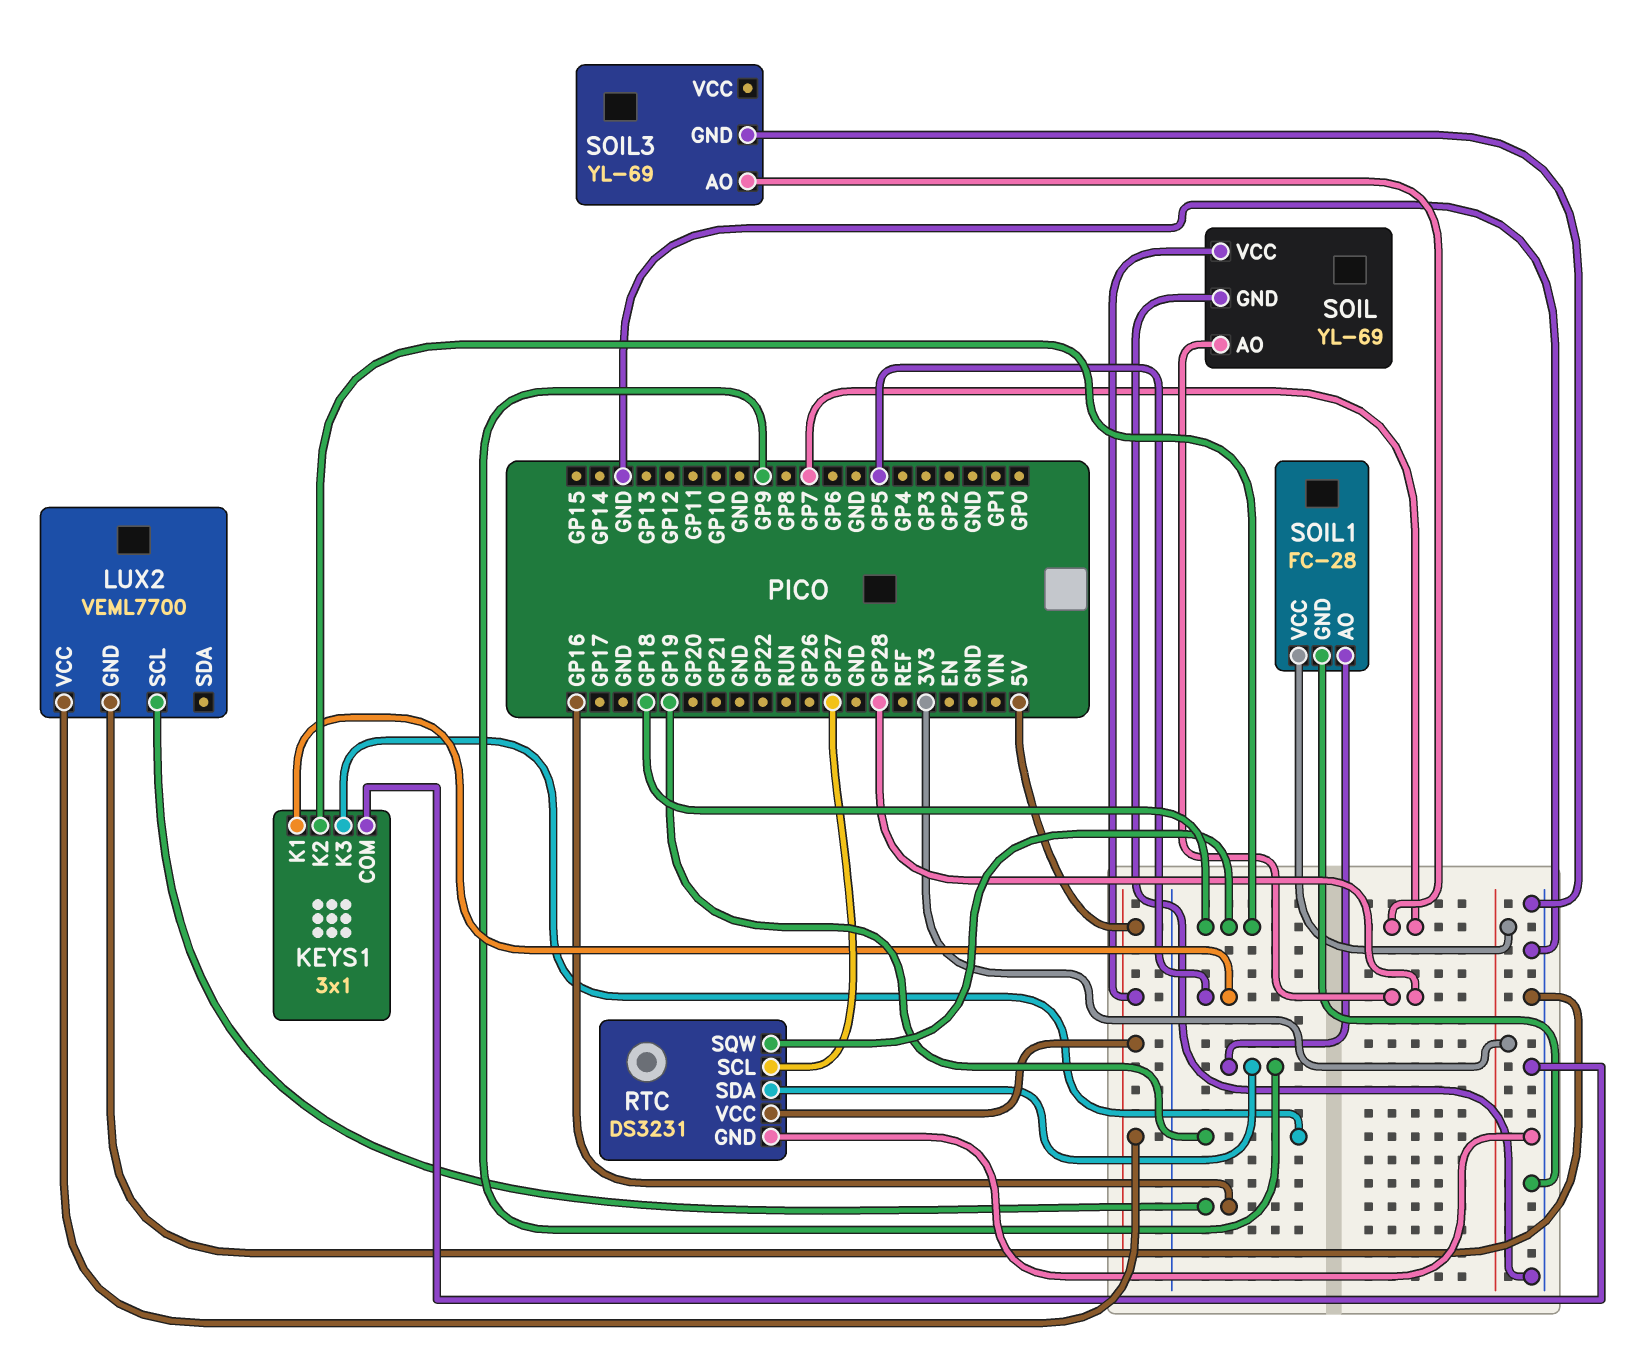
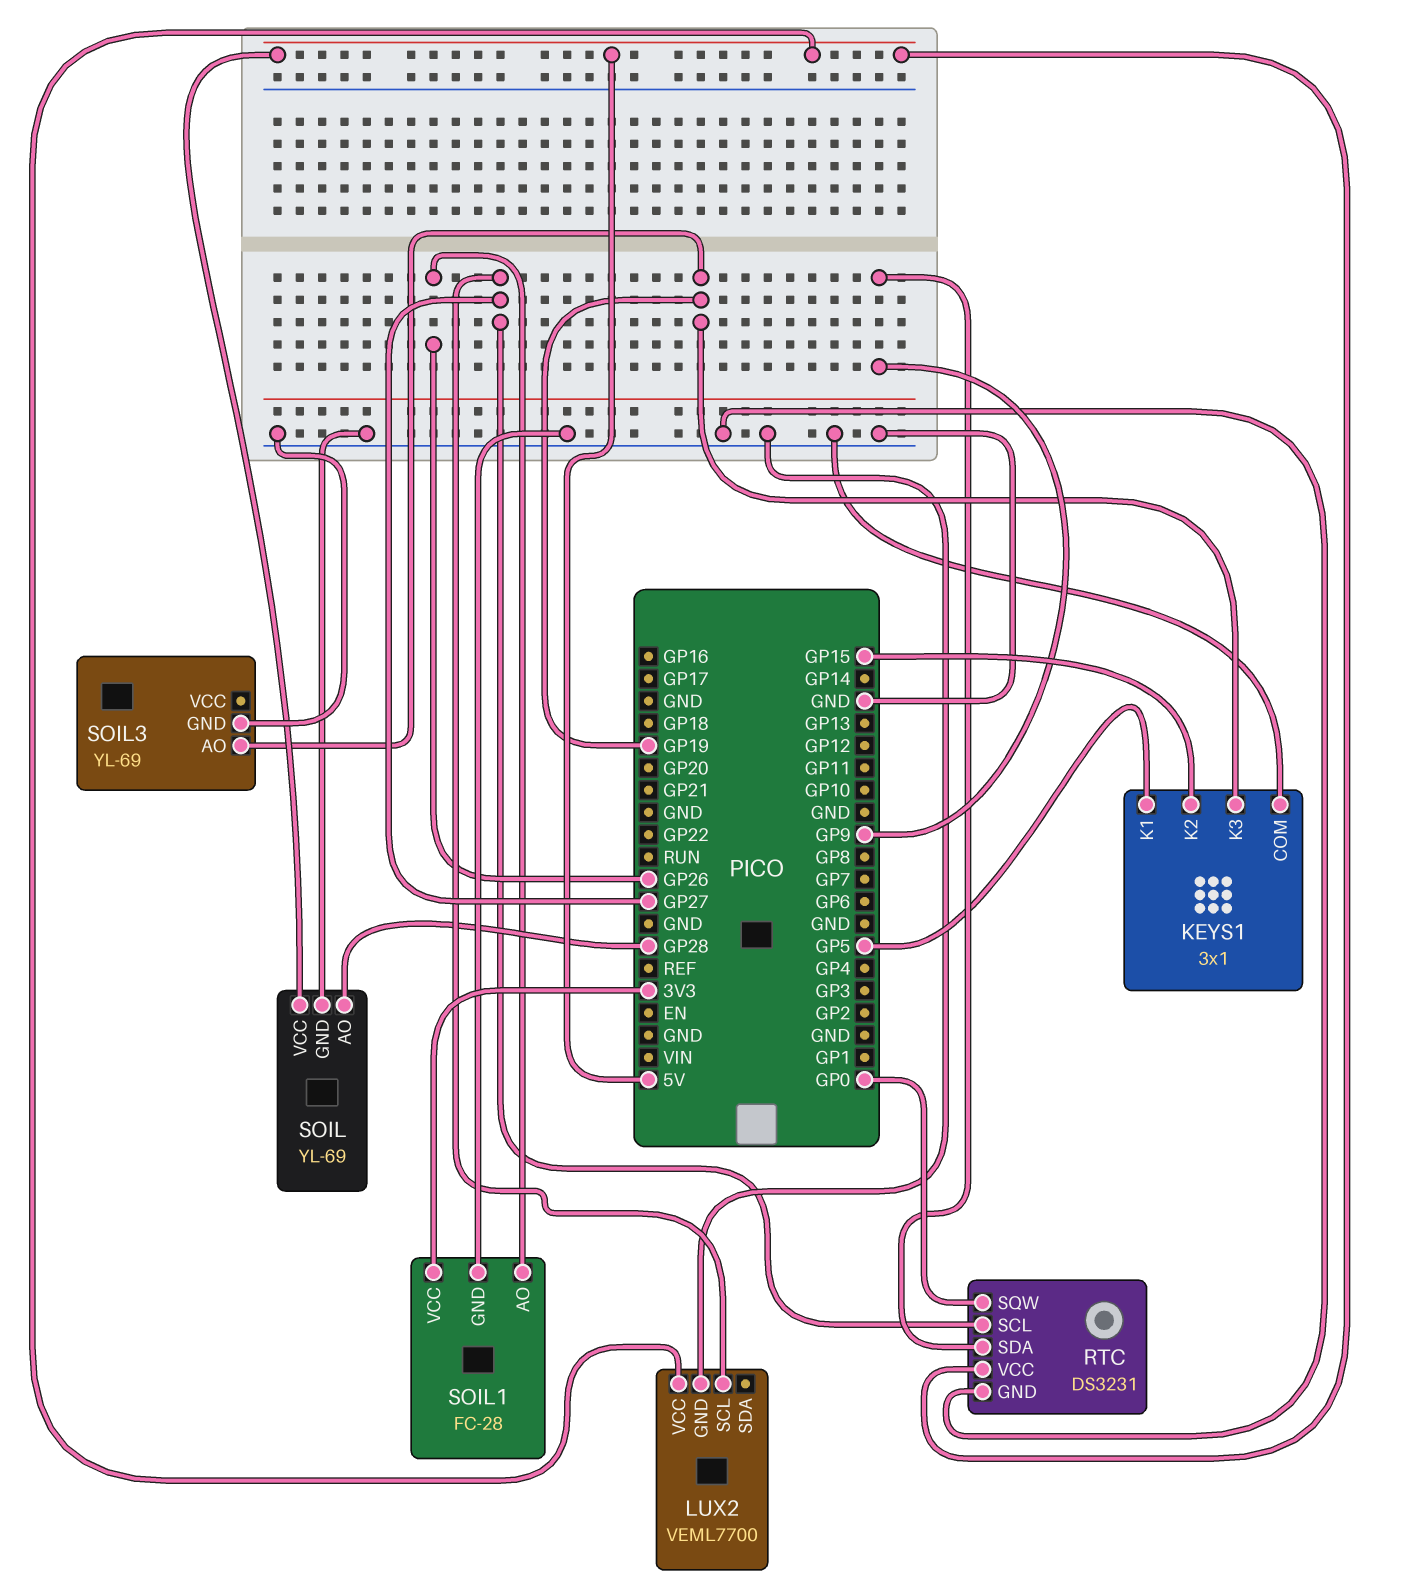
KEYS1 pin K2: GP18 -> GP15
LUX2 pin SCL: GP16 -> GP27
RTC pin SQW: GP18 -> GP0
SOIL1 pin AO: GP9 -> GP26
SOIL3 pin AO: GP7 -> GP19

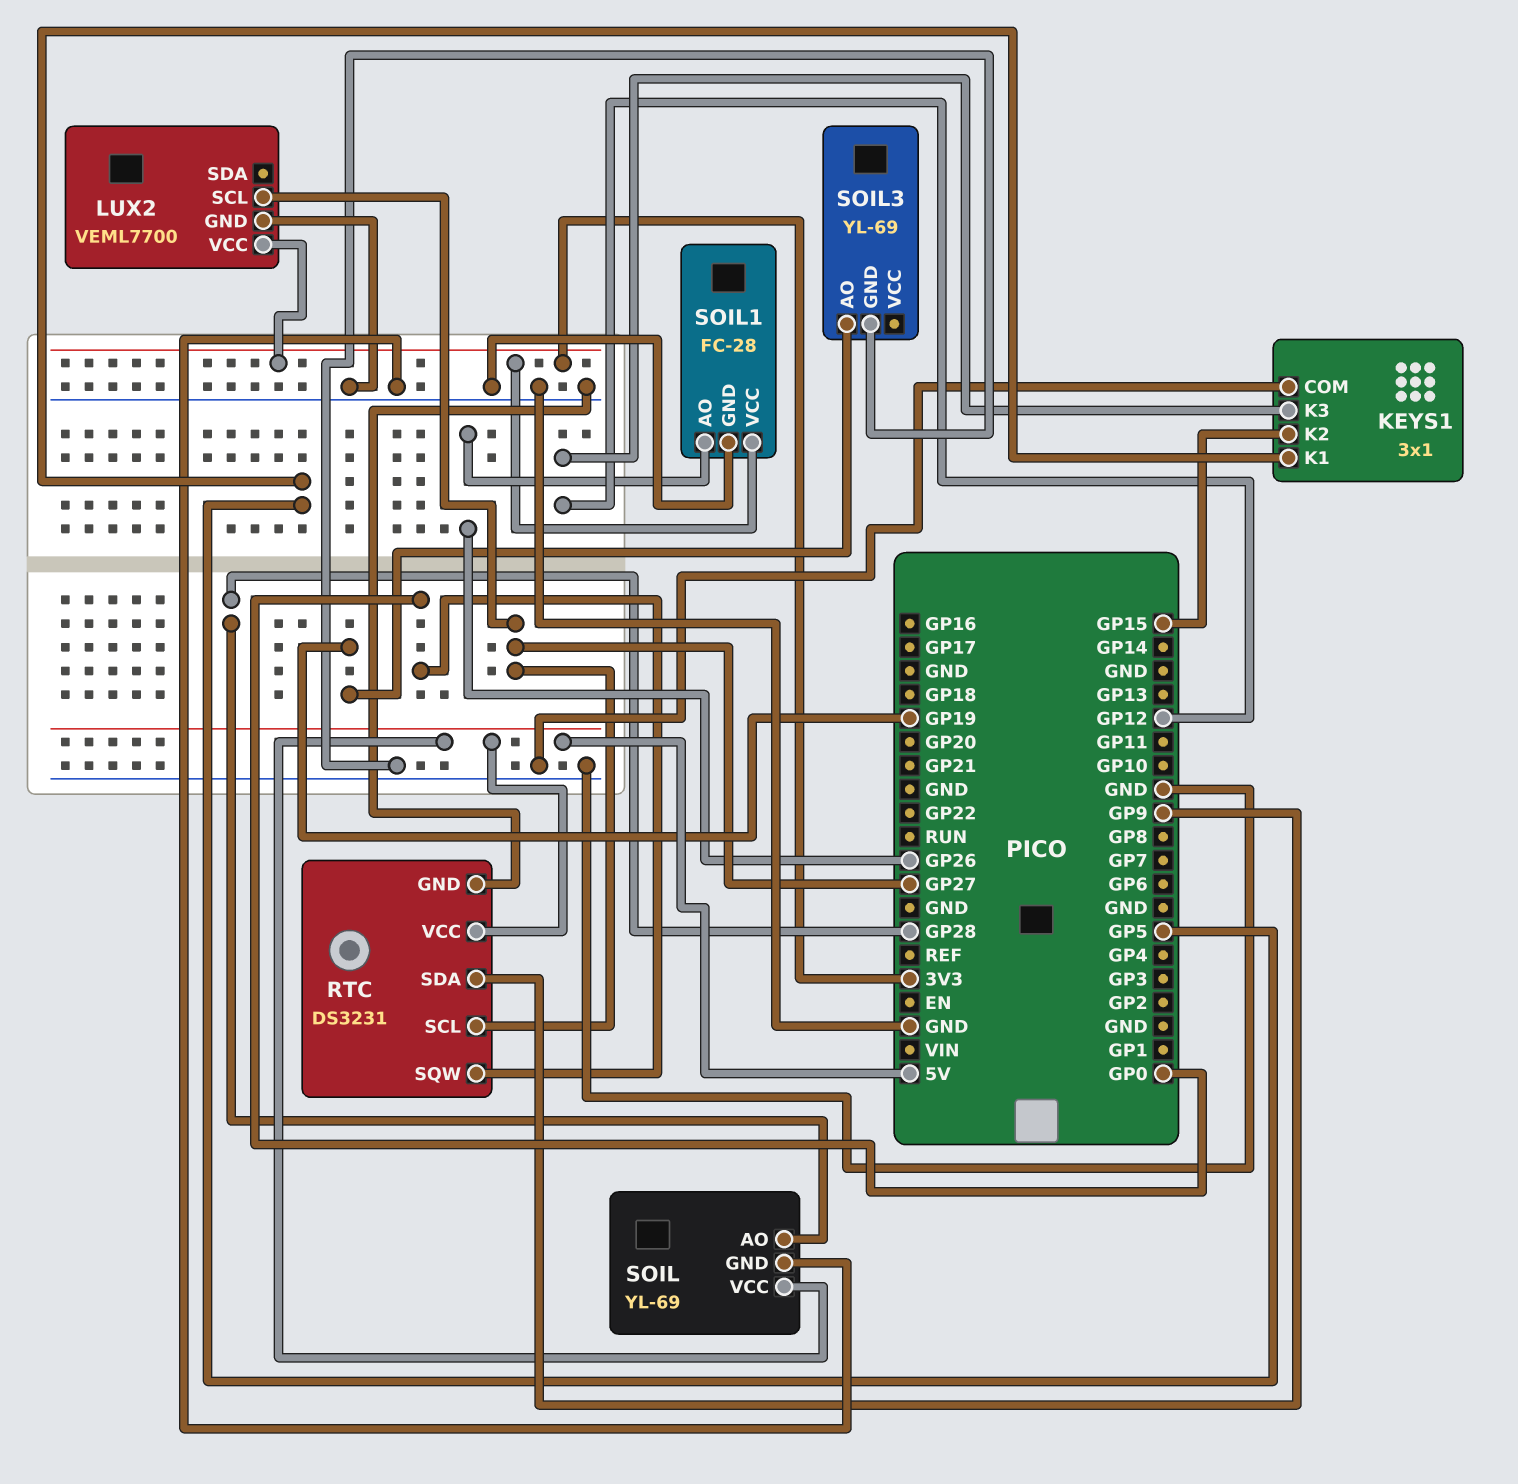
KEYS1 pin K3: GP19 -> GP12
LUX2 pin VCC: 5V -> 3V3

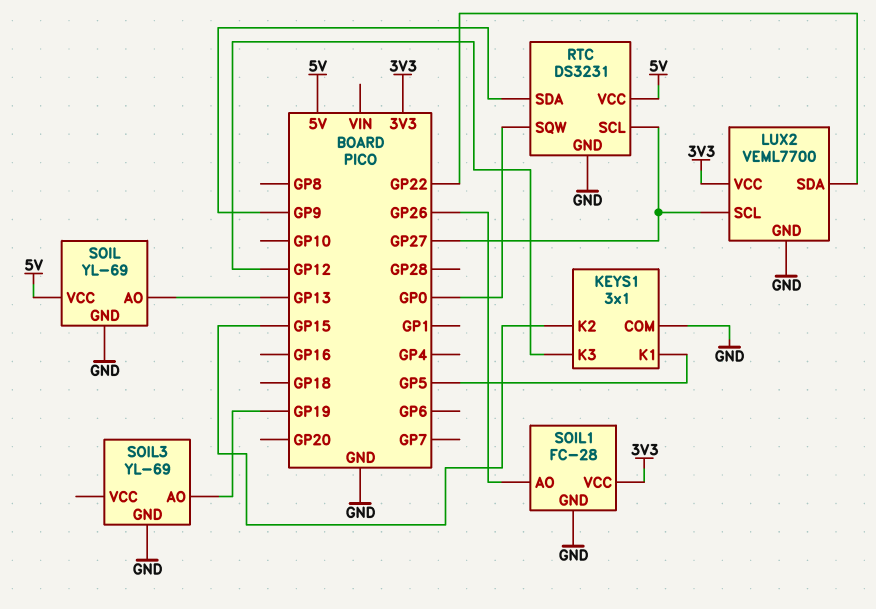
LUX2 pin SDA: none -> GP22
SOIL pin AO: GP28 -> GP13

